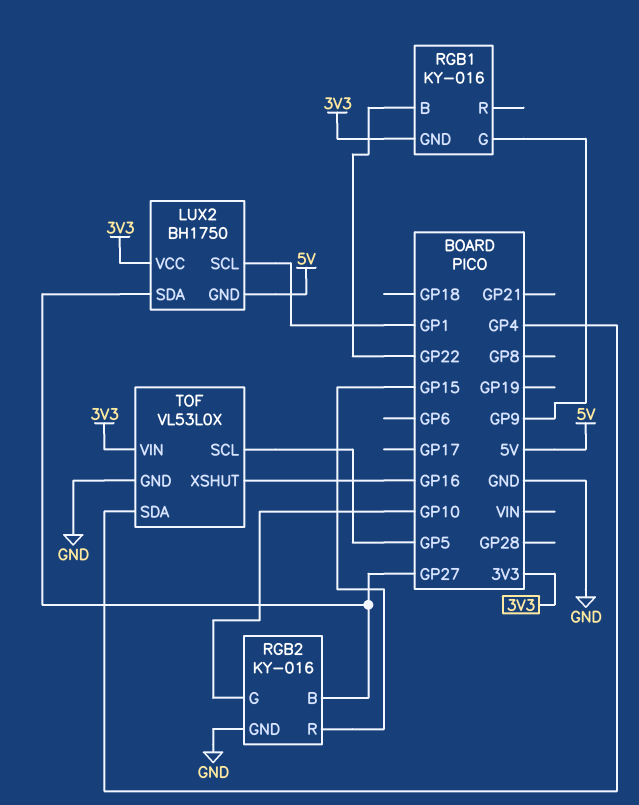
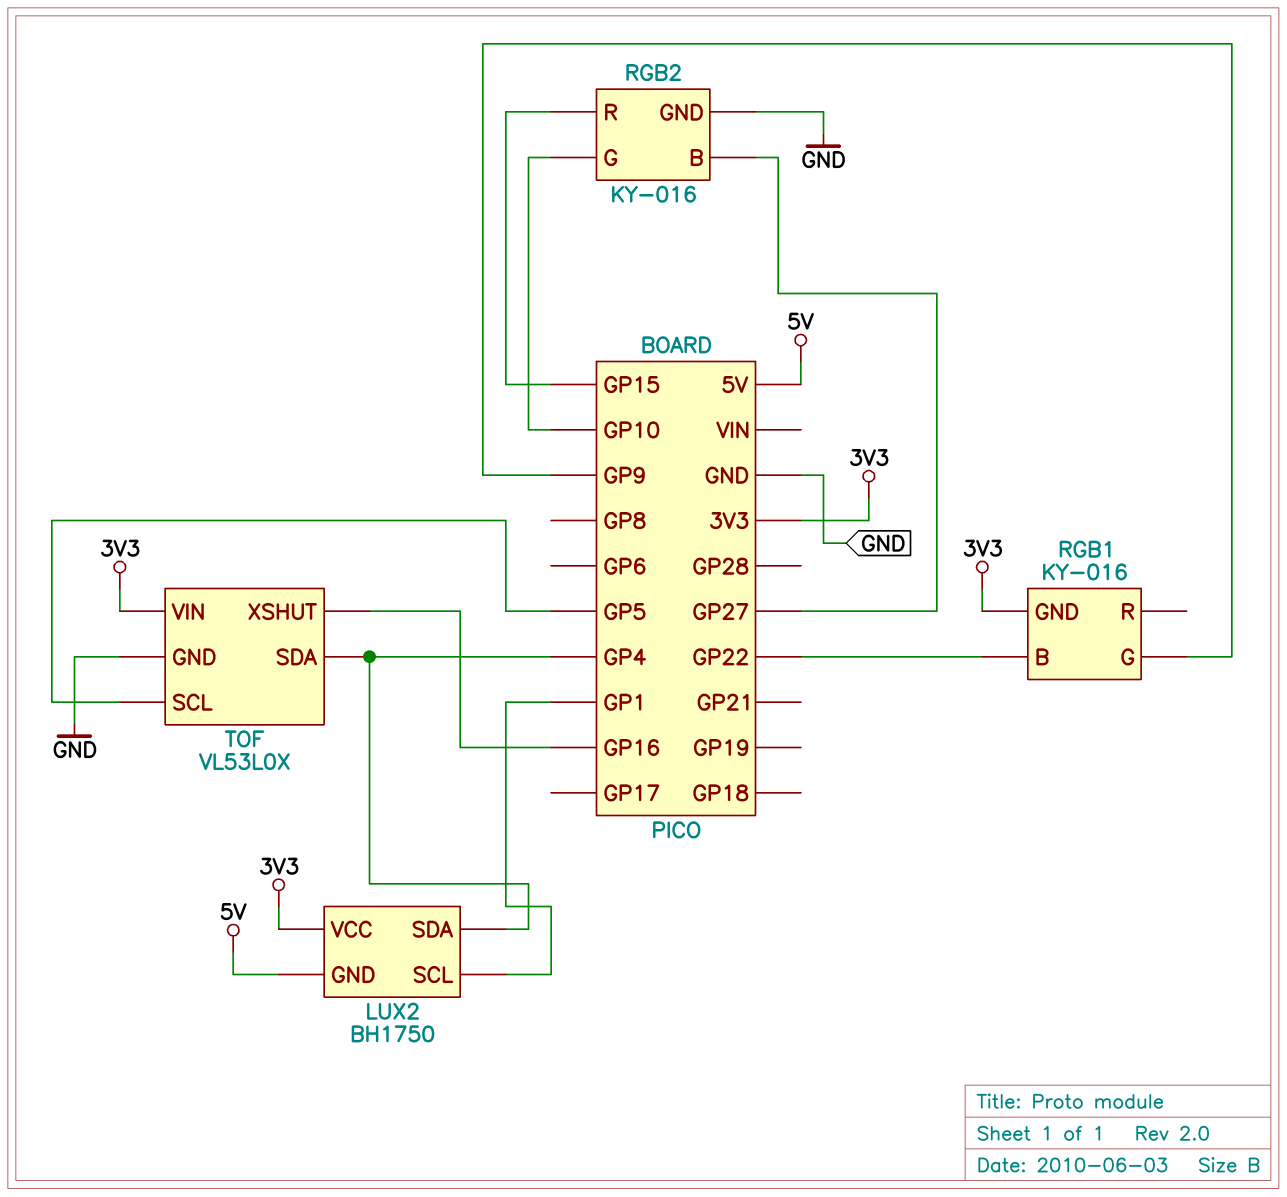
LUX2 pin SDA: GP27 -> GP4

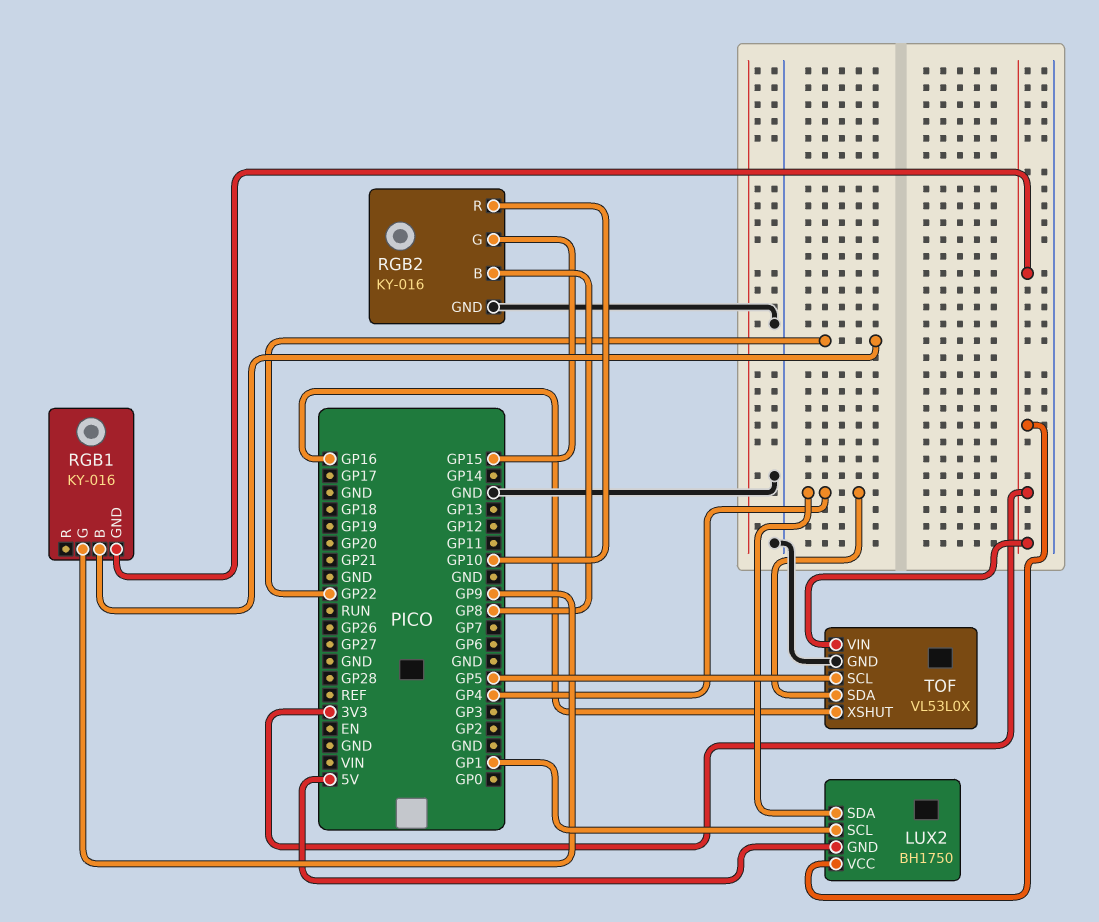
RGB2 pin B: GP27 -> GP8
RGB2 pin G: GP10 -> GP15
RGB2 pin R: GP15 -> GP10

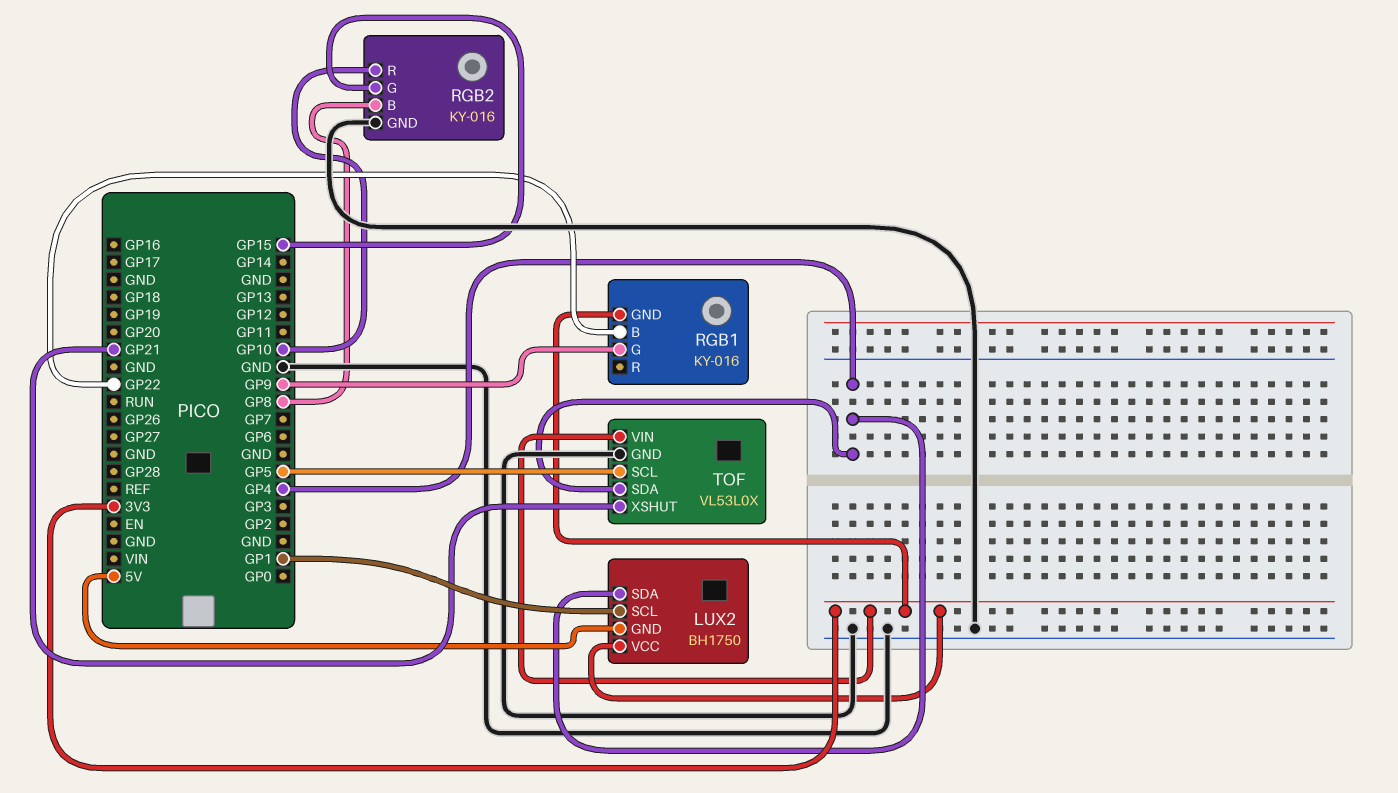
TOF pin XSHUT: GP16 -> GP21

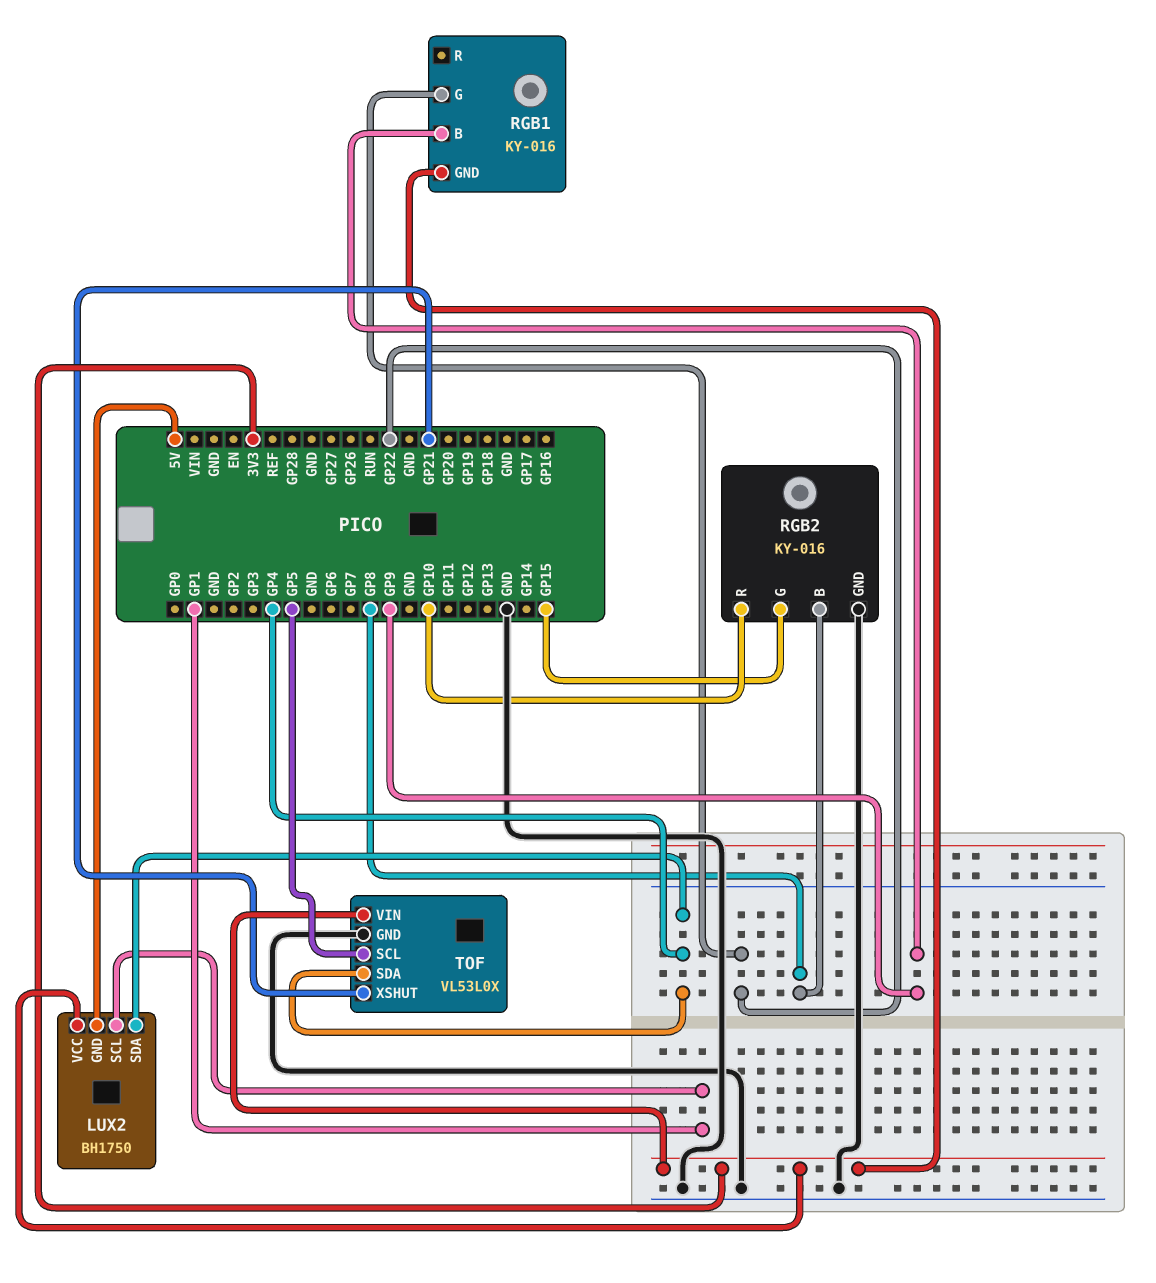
RGB1 pin B: GP22 -> GP9
RGB1 pin G: GP9 -> GP22

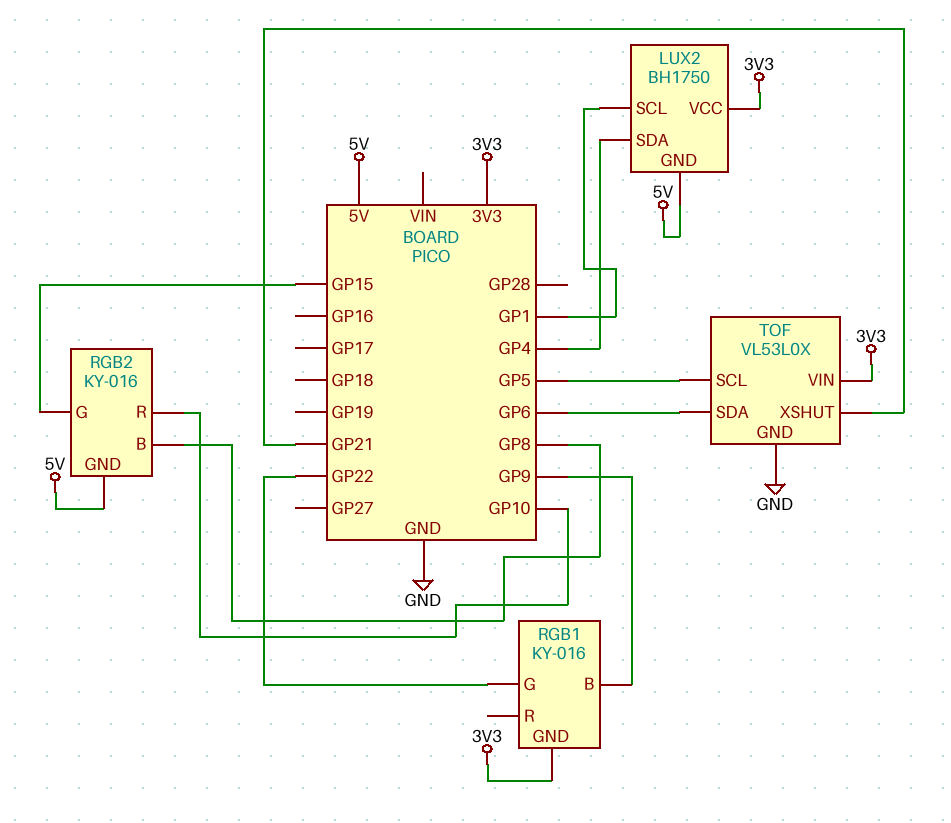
RGB2 pin GND: GND -> 5V
TOF pin SDA: GP4 -> GP6

